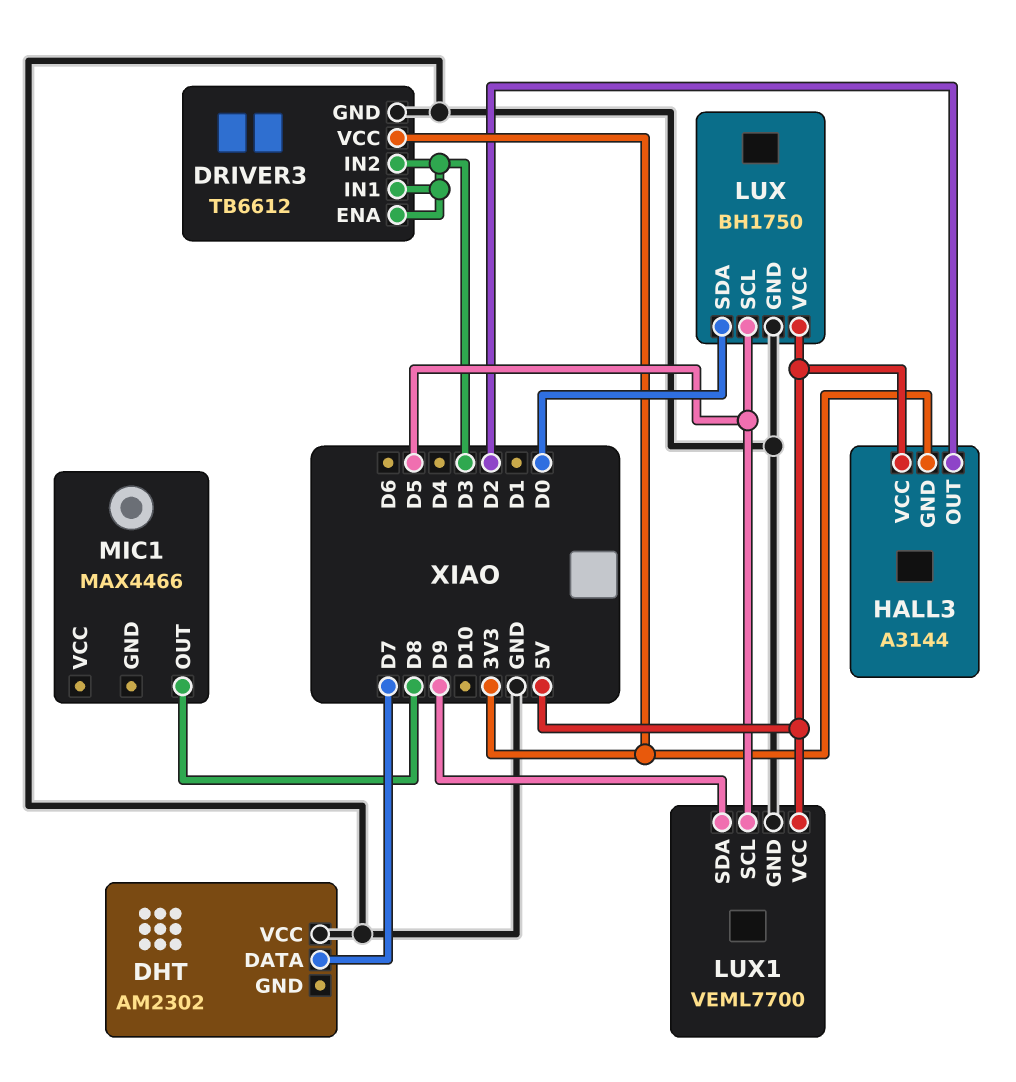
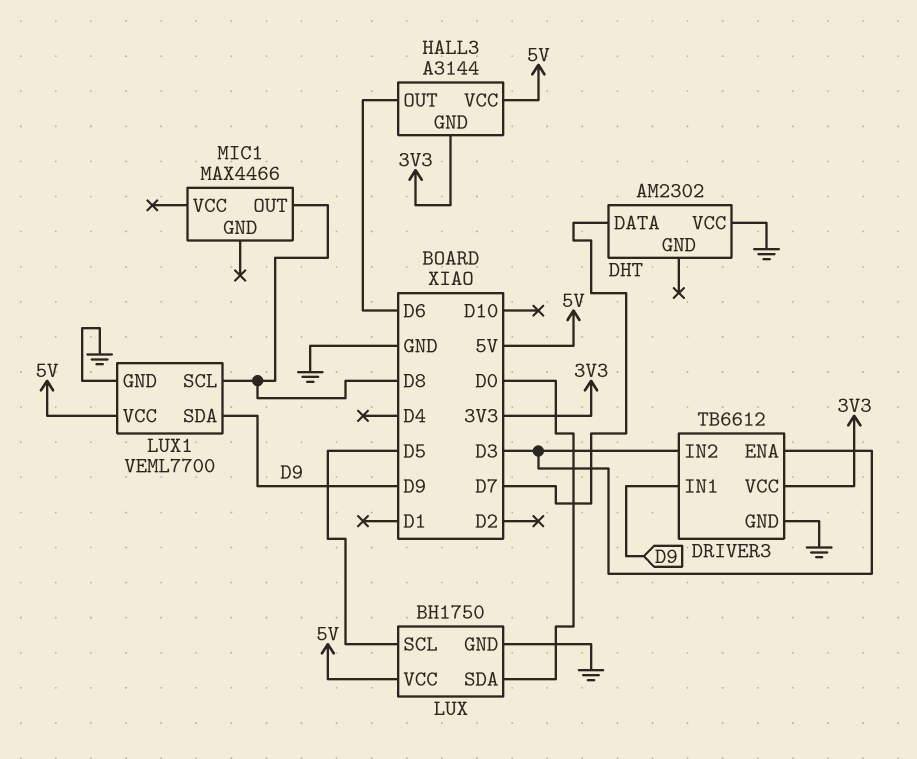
DRIVER3 pin IN1: D3 -> D9
HALL3 pin OUT: D2 -> D6
LUX1 pin SCL: D5 -> D8

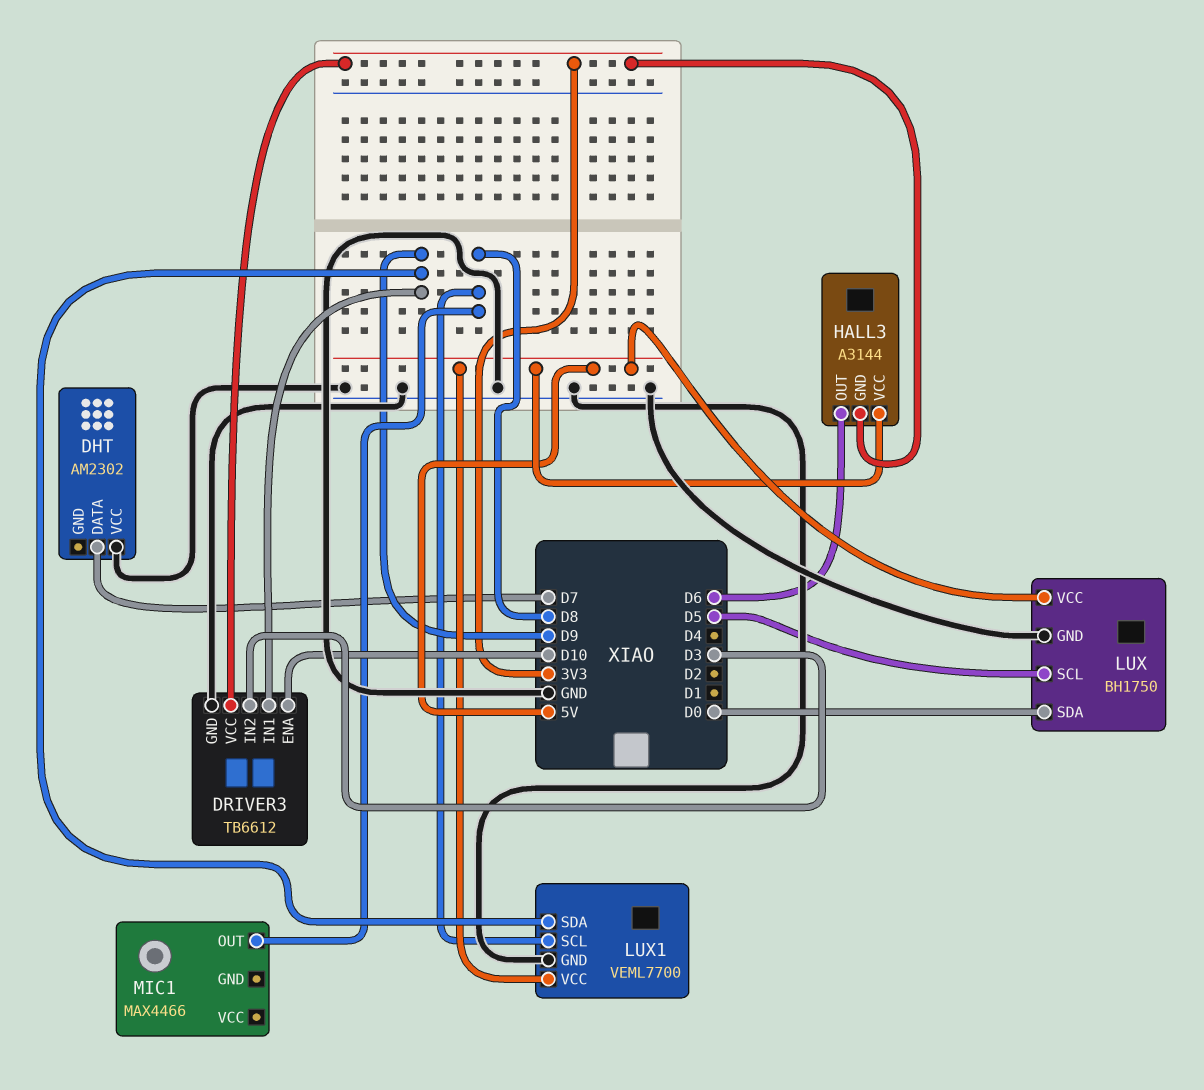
DRIVER3 pin ENA: D3 -> D10

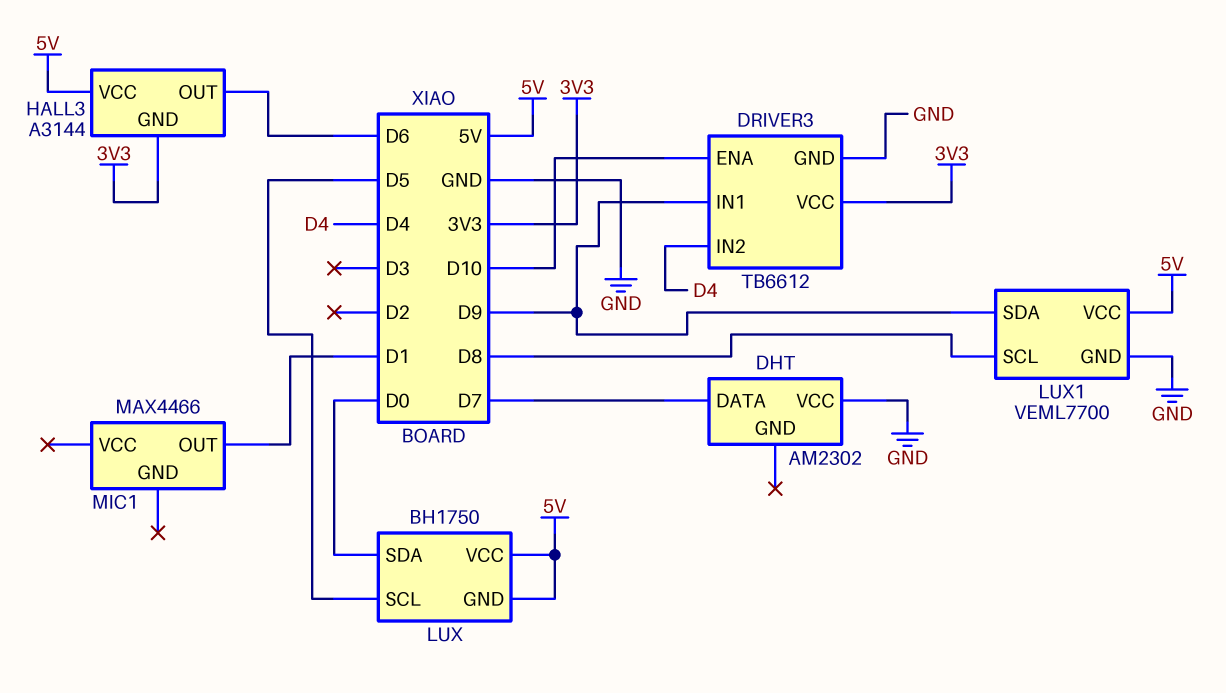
DRIVER3 pin IN2: D3 -> D4
LUX pin GND: GND -> 5V
MIC1 pin OUT: D8 -> D1

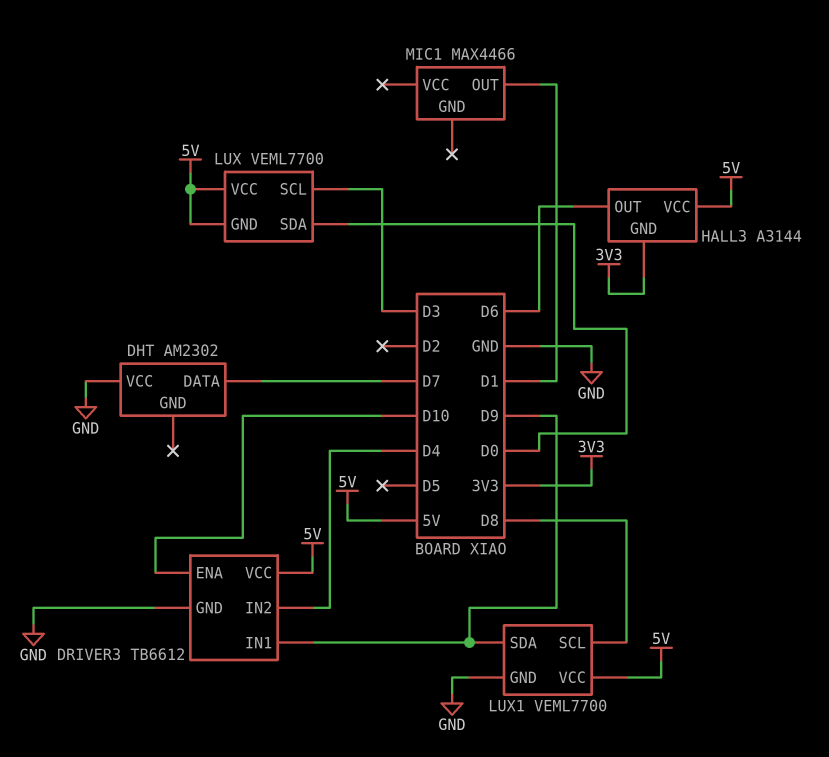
DRIVER3 pin VCC: 3V3 -> 5V
LUX: BH1750 -> VEML7700
LUX pin SCL: D5 -> D3

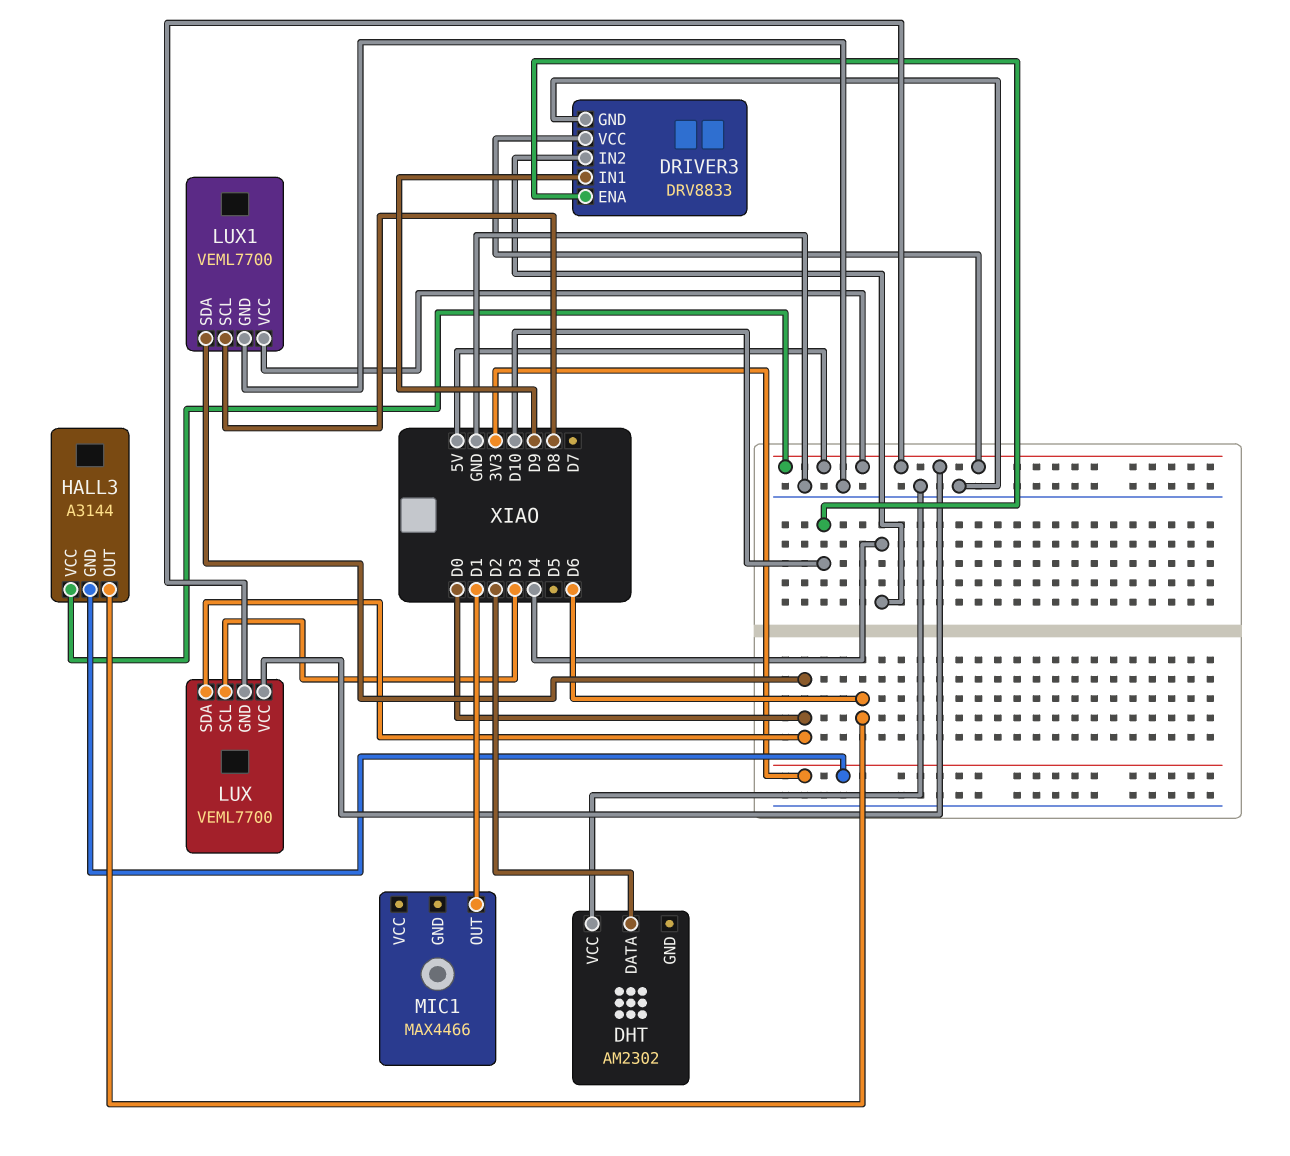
DHT pin DATA: D7 -> D2
DRIVER3: TB6612 -> DRV8833
LUX1 pin SDA: D9 -> D0

